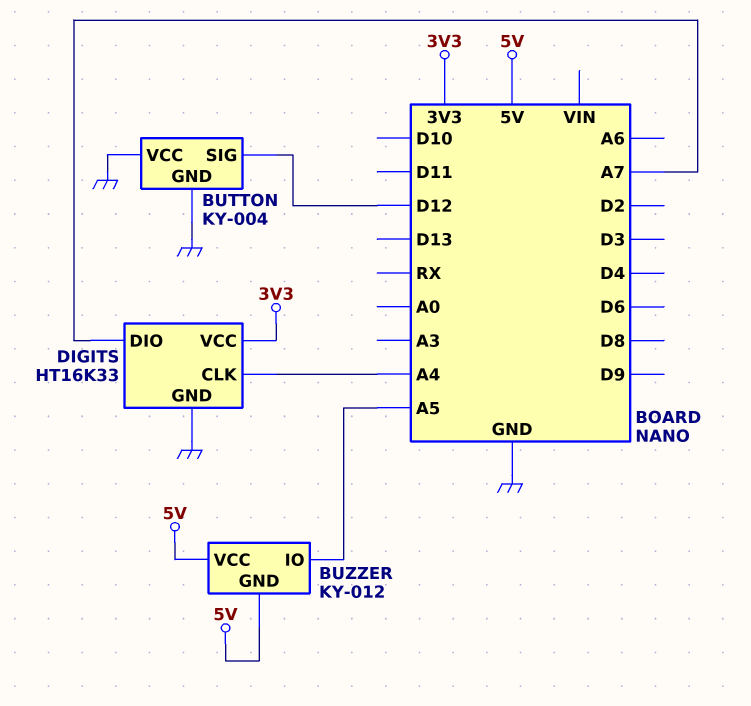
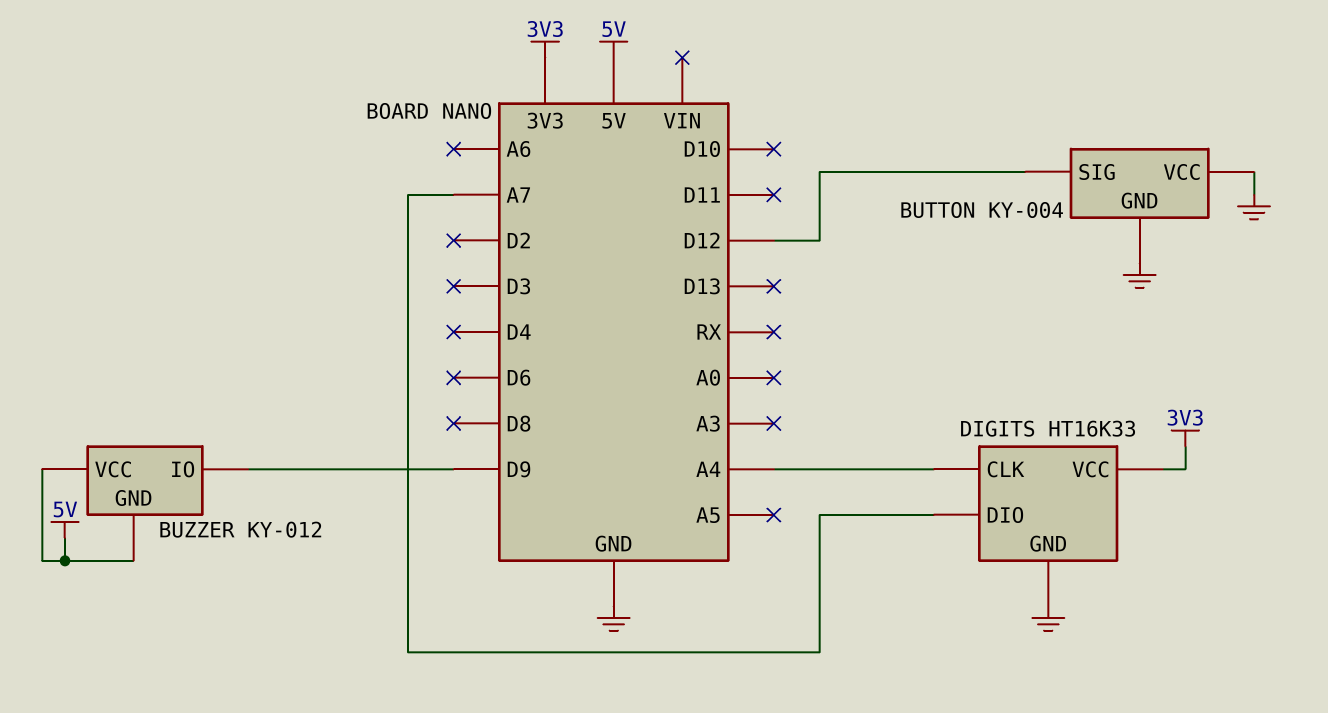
BUZZER pin IO: A5 -> D9

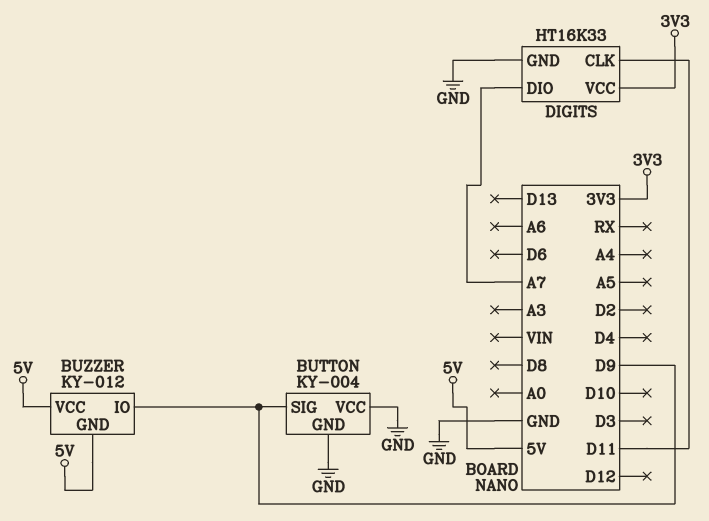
BUTTON pin SIG: D12 -> D9
DIGITS pin CLK: A4 -> D11

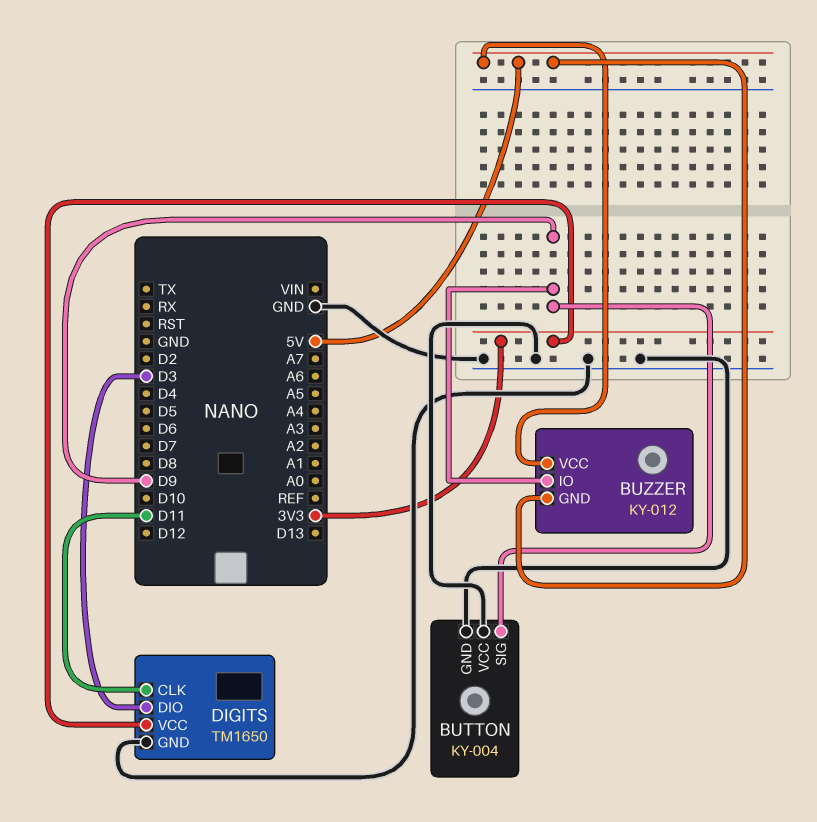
DIGITS: HT16K33 -> TM1650
DIGITS pin DIO: A7 -> D3

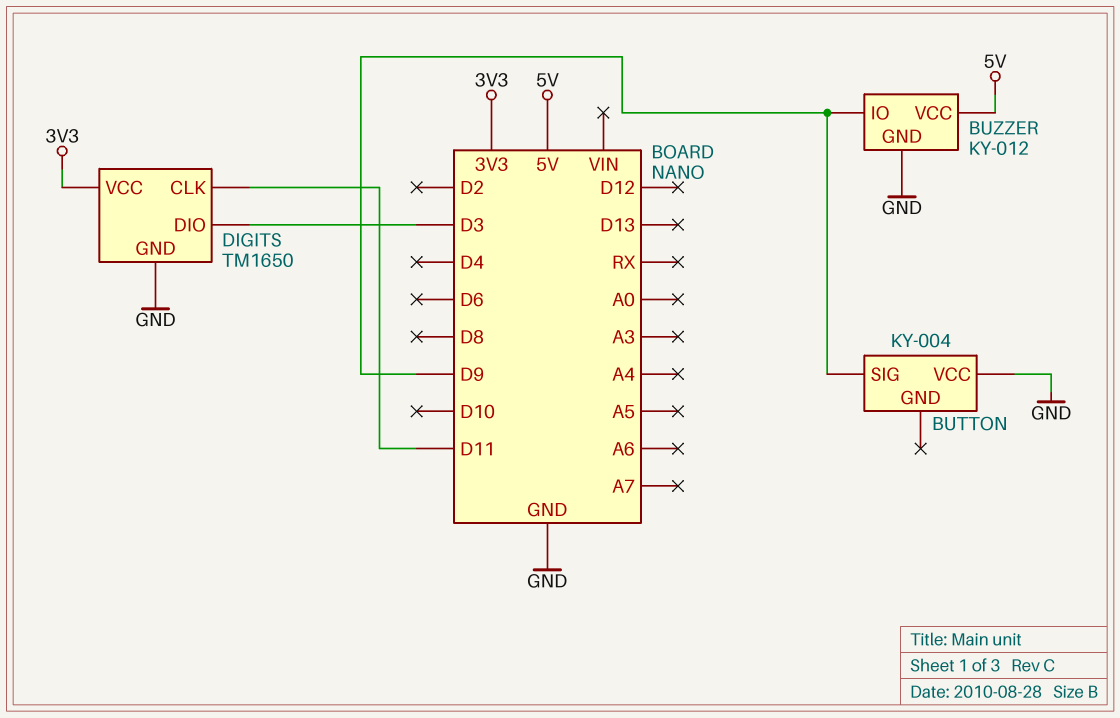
BUTTON pin GND: GND -> none
BUZZER pin GND: 5V -> GND

